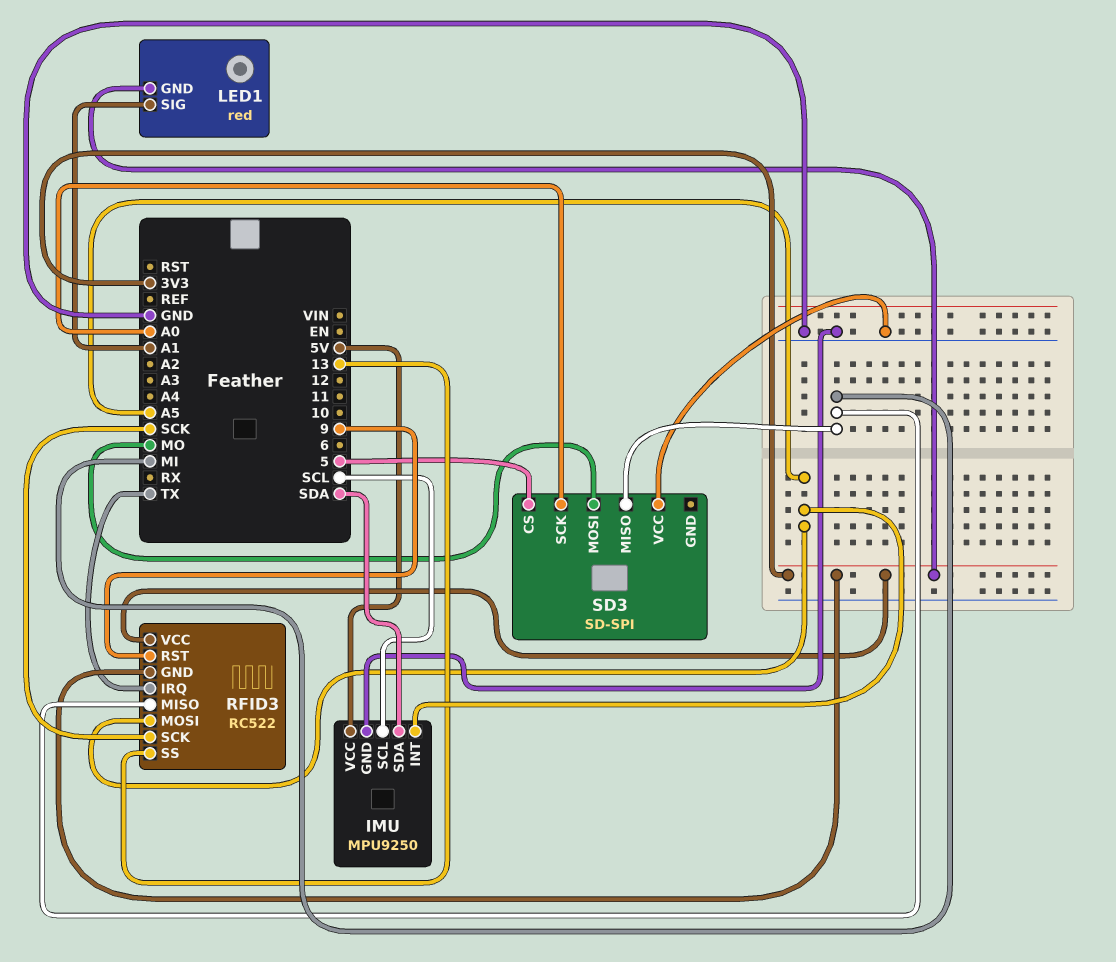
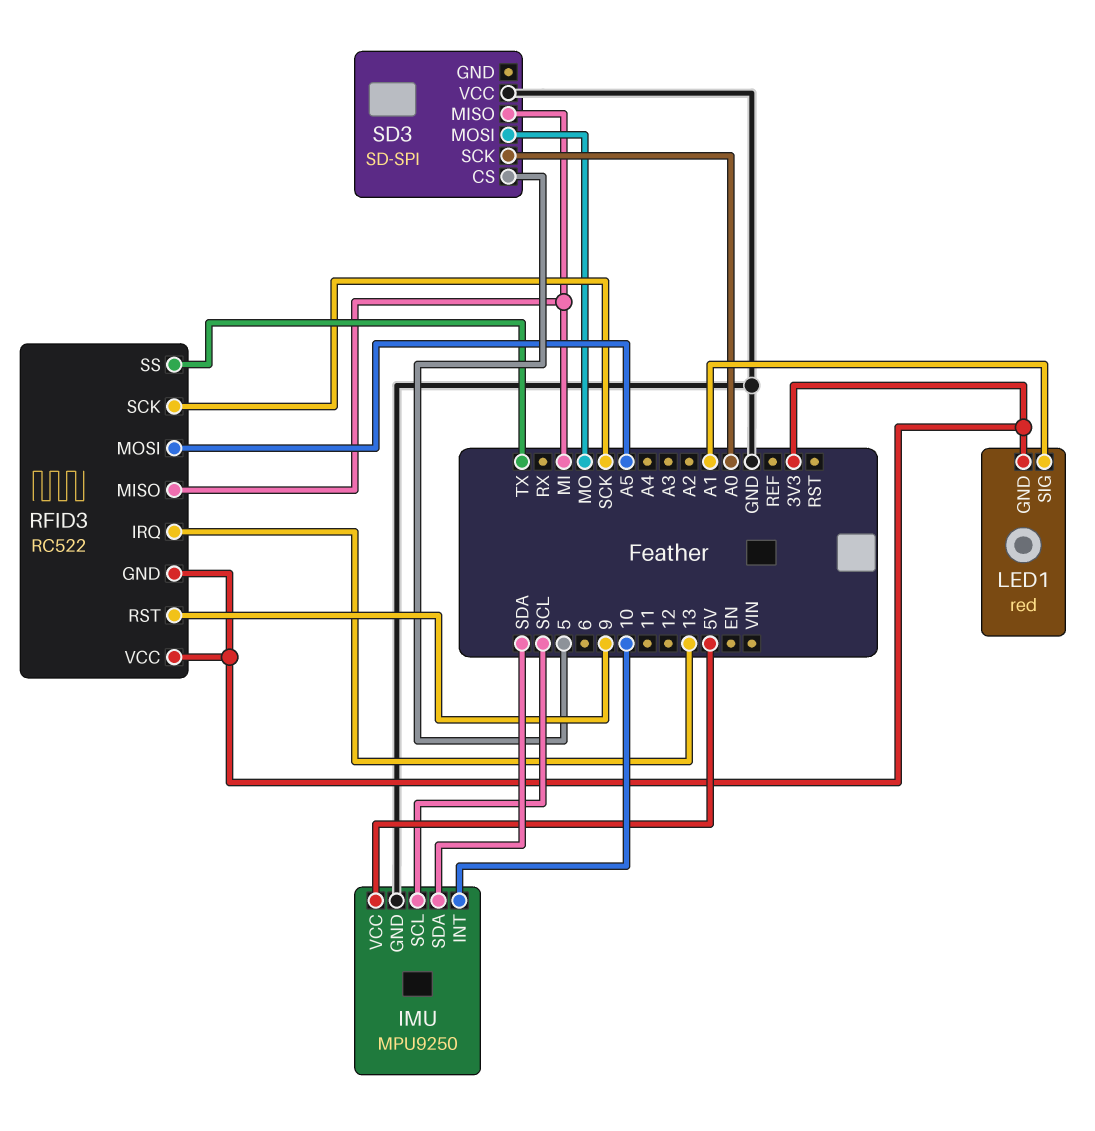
IMU pin INT: A5 -> 10
RFID3 pin IRQ: TX -> 13
RFID3 pin SS: 13 -> TX

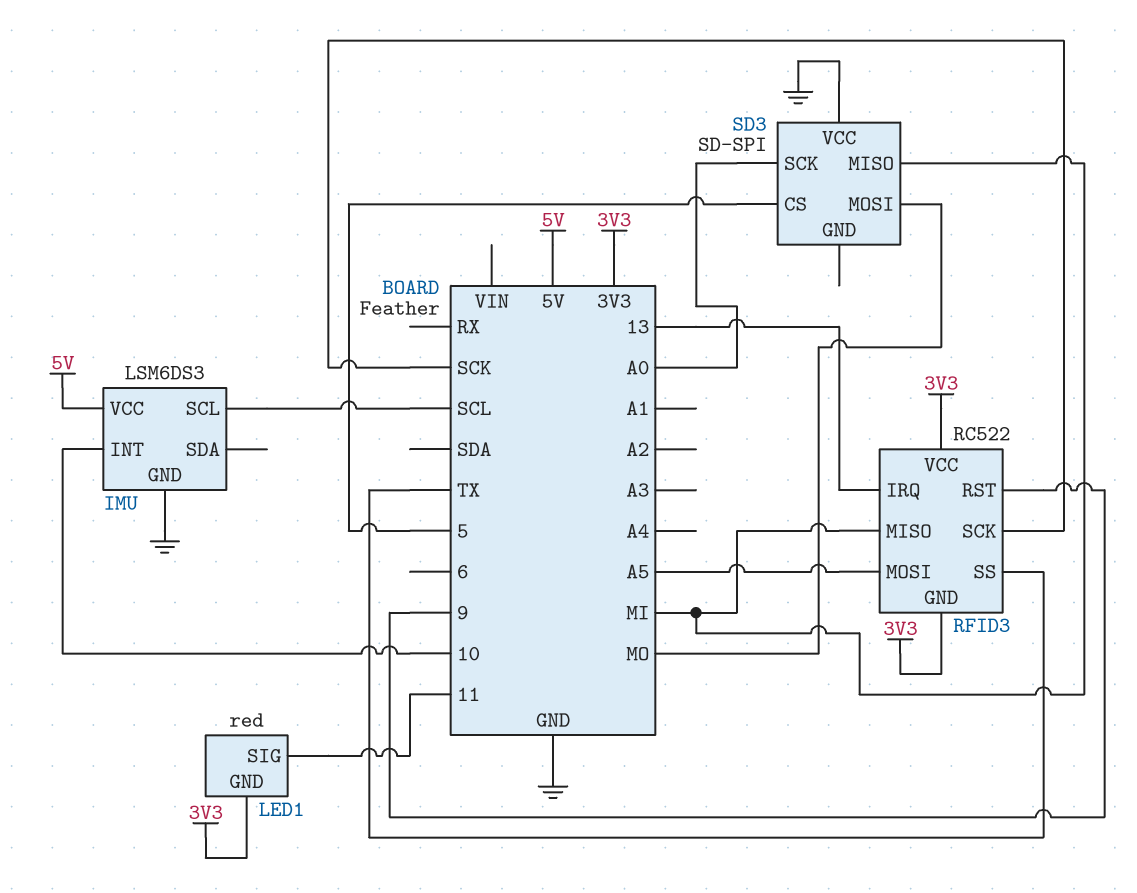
IMU: MPU9250 -> LSM6DS3
IMU pin SDA: SDA -> none
LED1 pin SIG: A1 -> 11

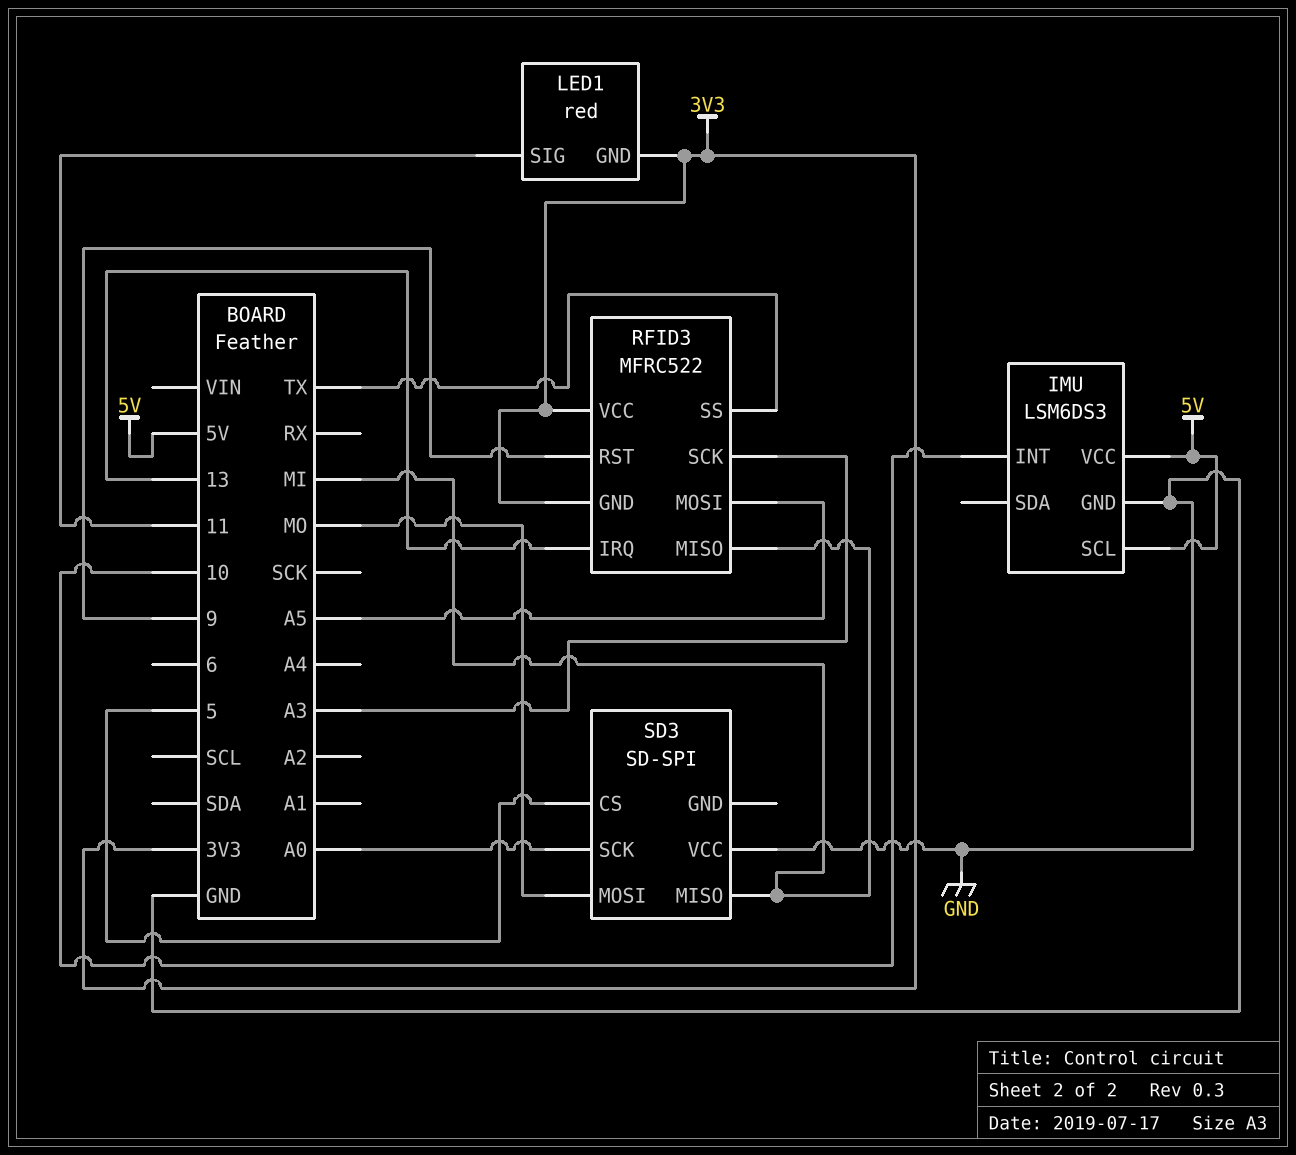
IMU pin SCL: SCL -> 5V
RFID3: RC522 -> MFRC522
RFID3 pin SCK: SCK -> A3

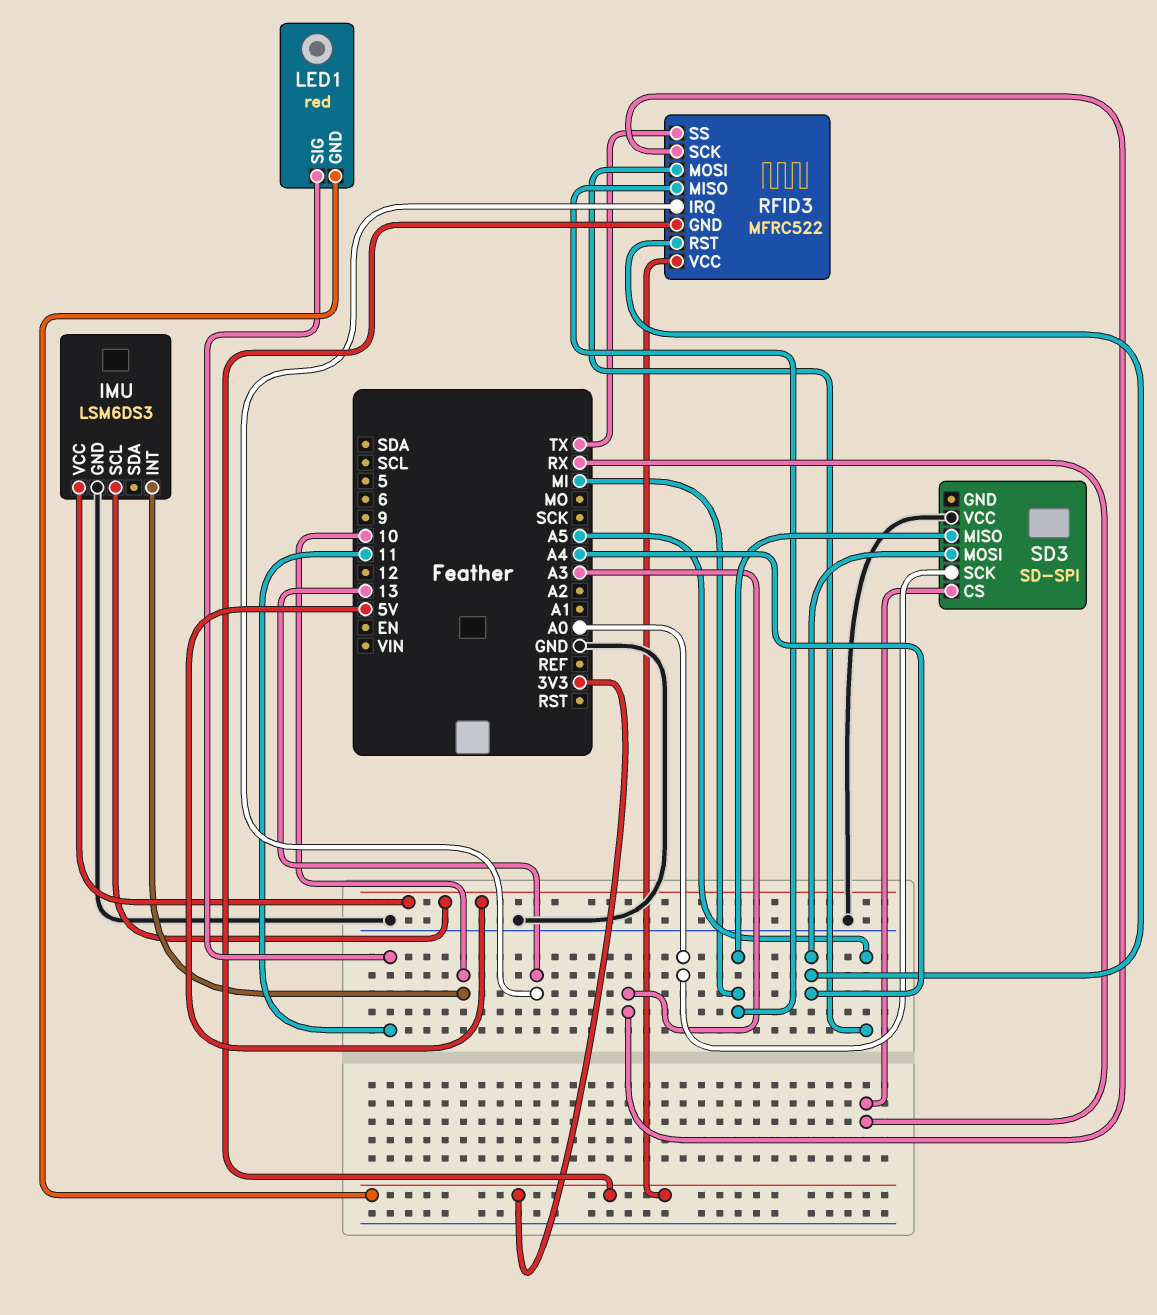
RFID3 pin RST: 9 -> A4
SD3 pin CS: 5 -> RX
SD3 pin MOSI: MO -> A4

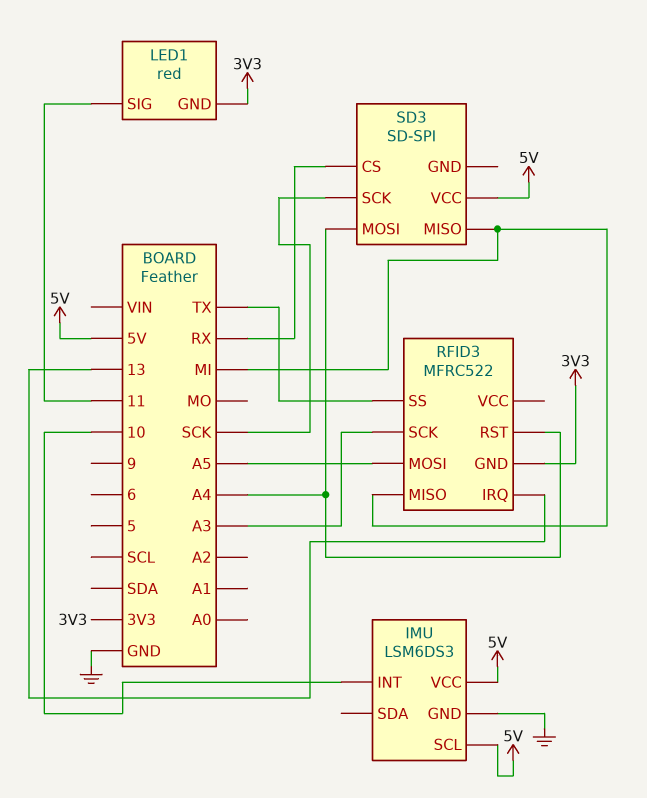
RFID3 pin VCC: 3V3 -> none
SD3 pin SCK: A0 -> SCK
SD3 pin VCC: GND -> 5V

